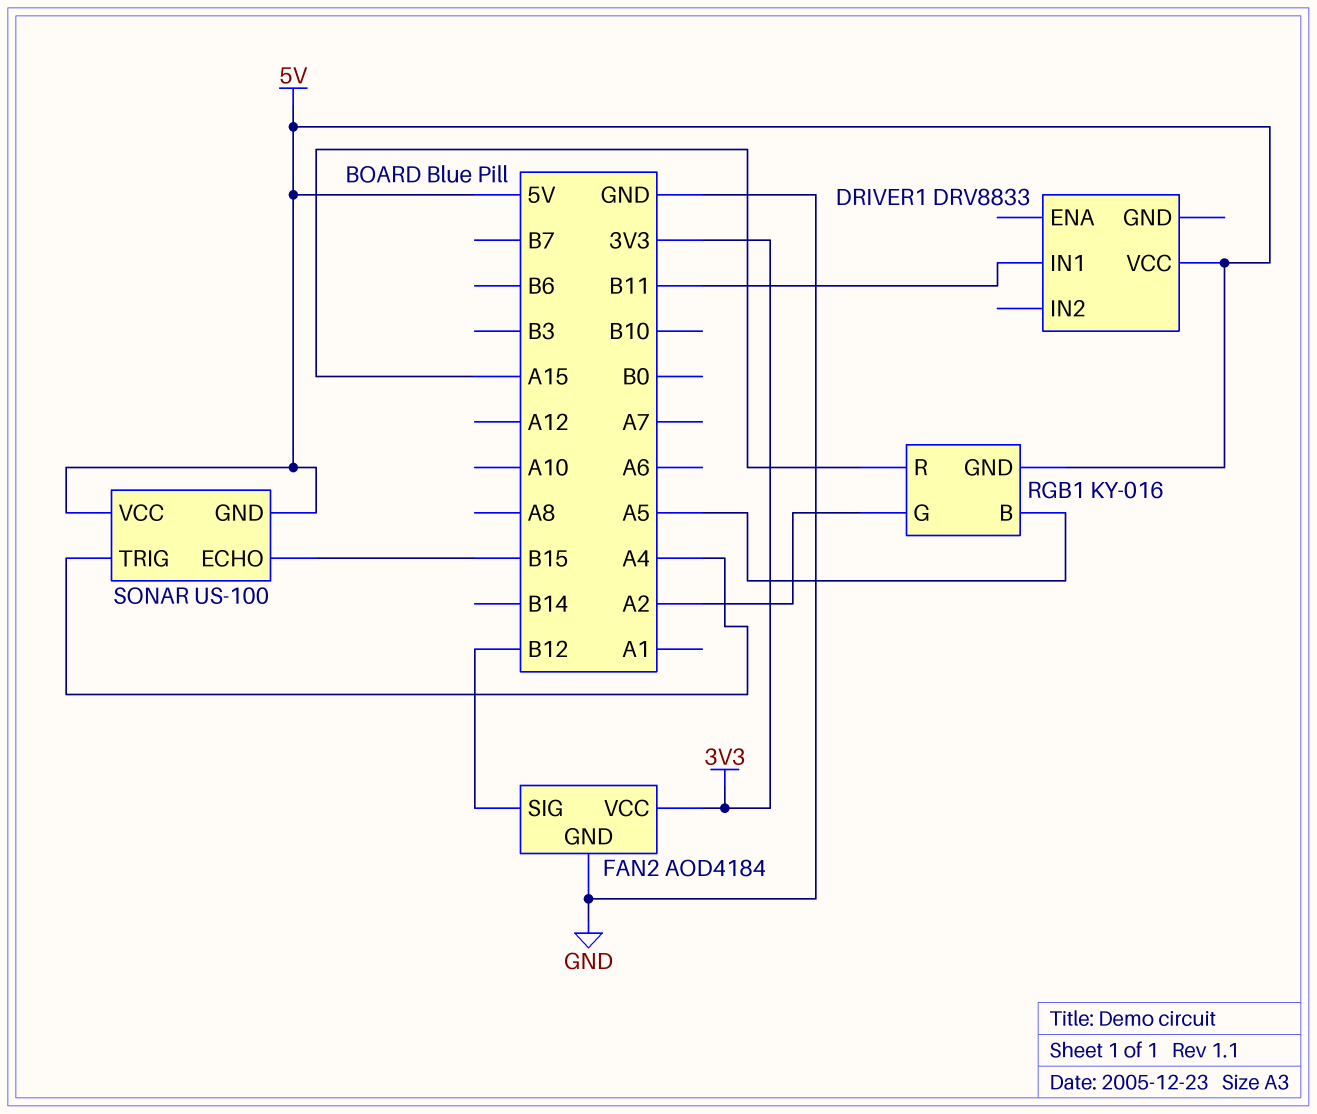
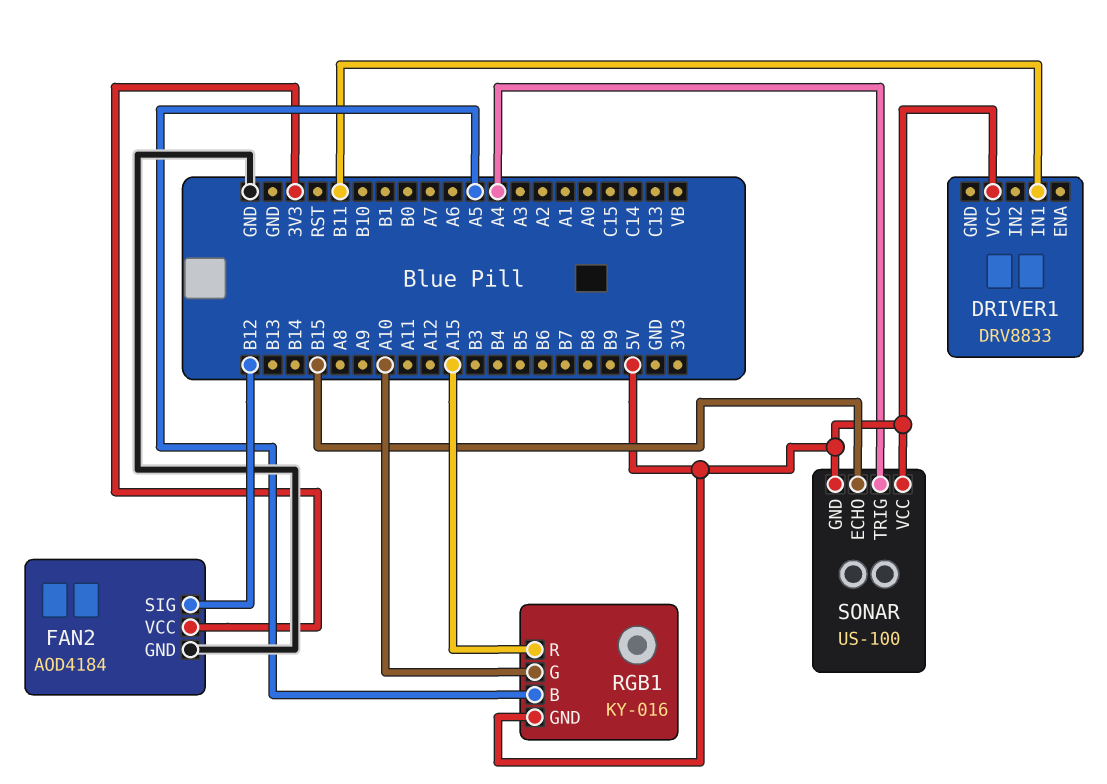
RGB1 pin G: A2 -> A10

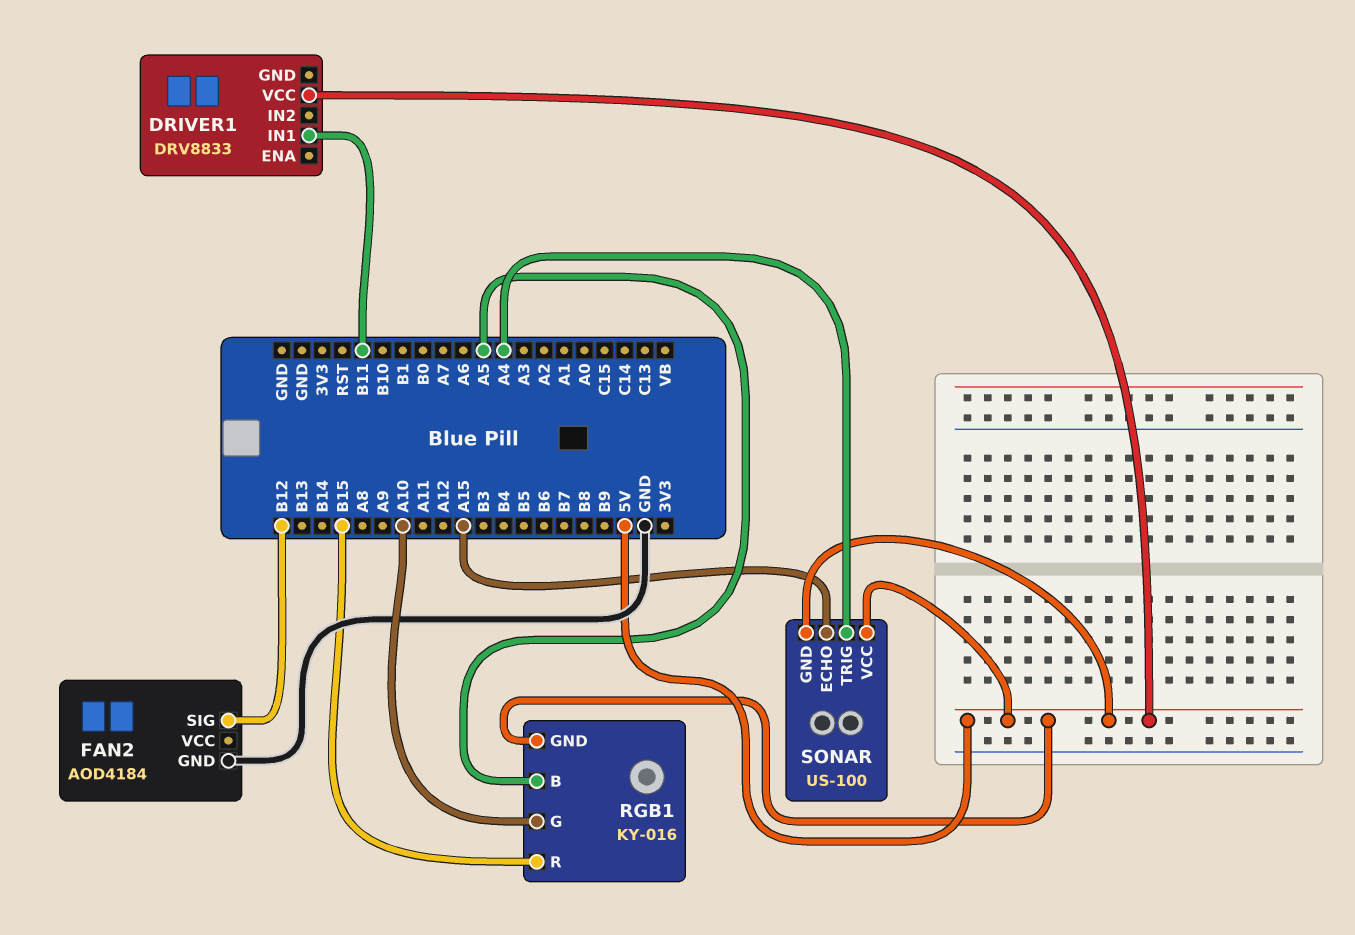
FAN2 pin VCC: 3V3 -> none
RGB1 pin R: A15 -> B15
SONAR pin ECHO: B15 -> A15

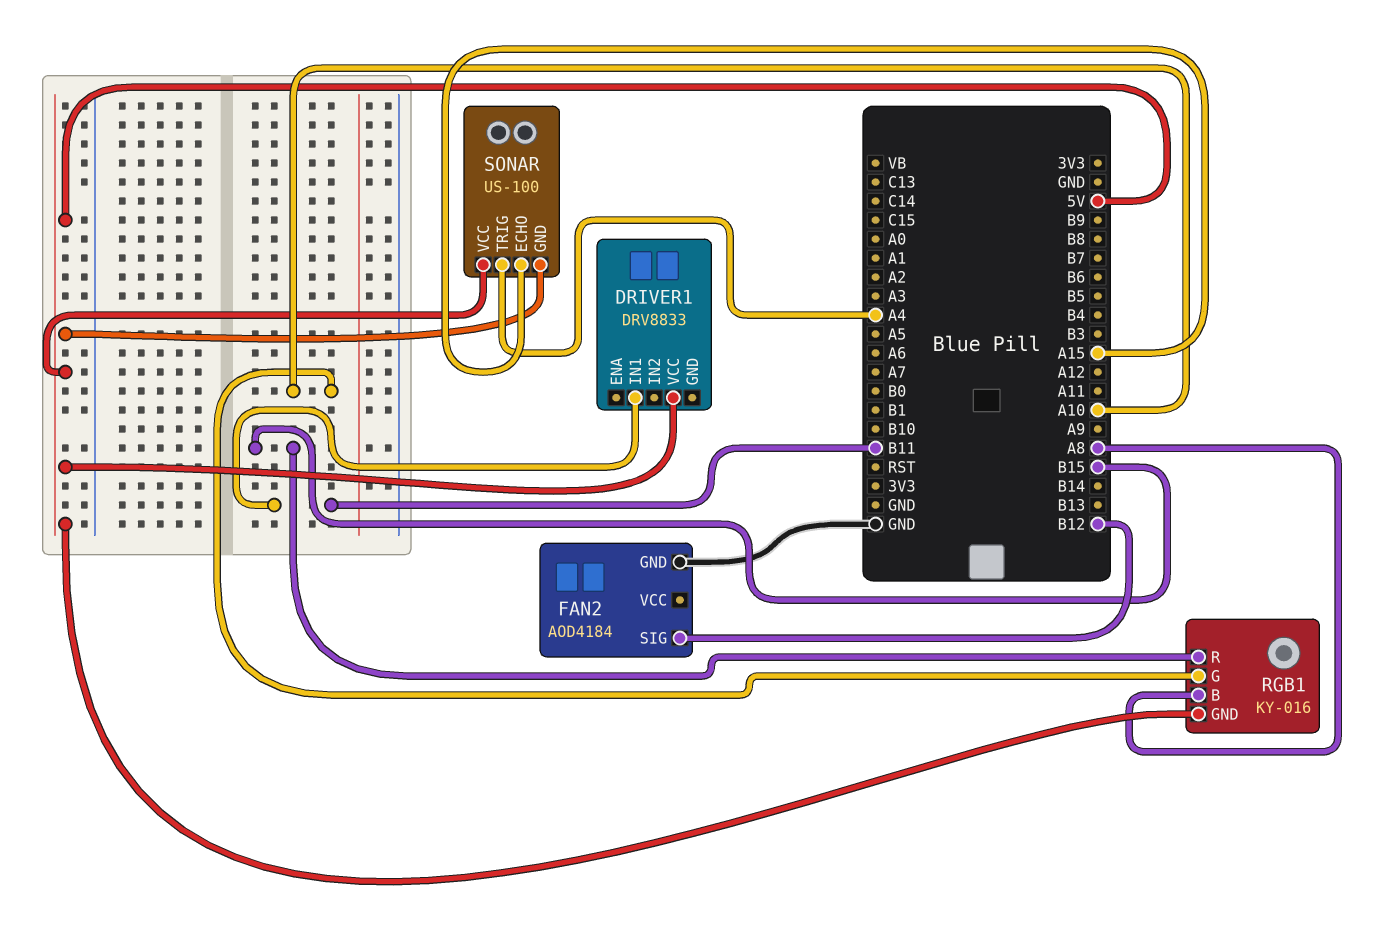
RGB1 pin B: A5 -> A8

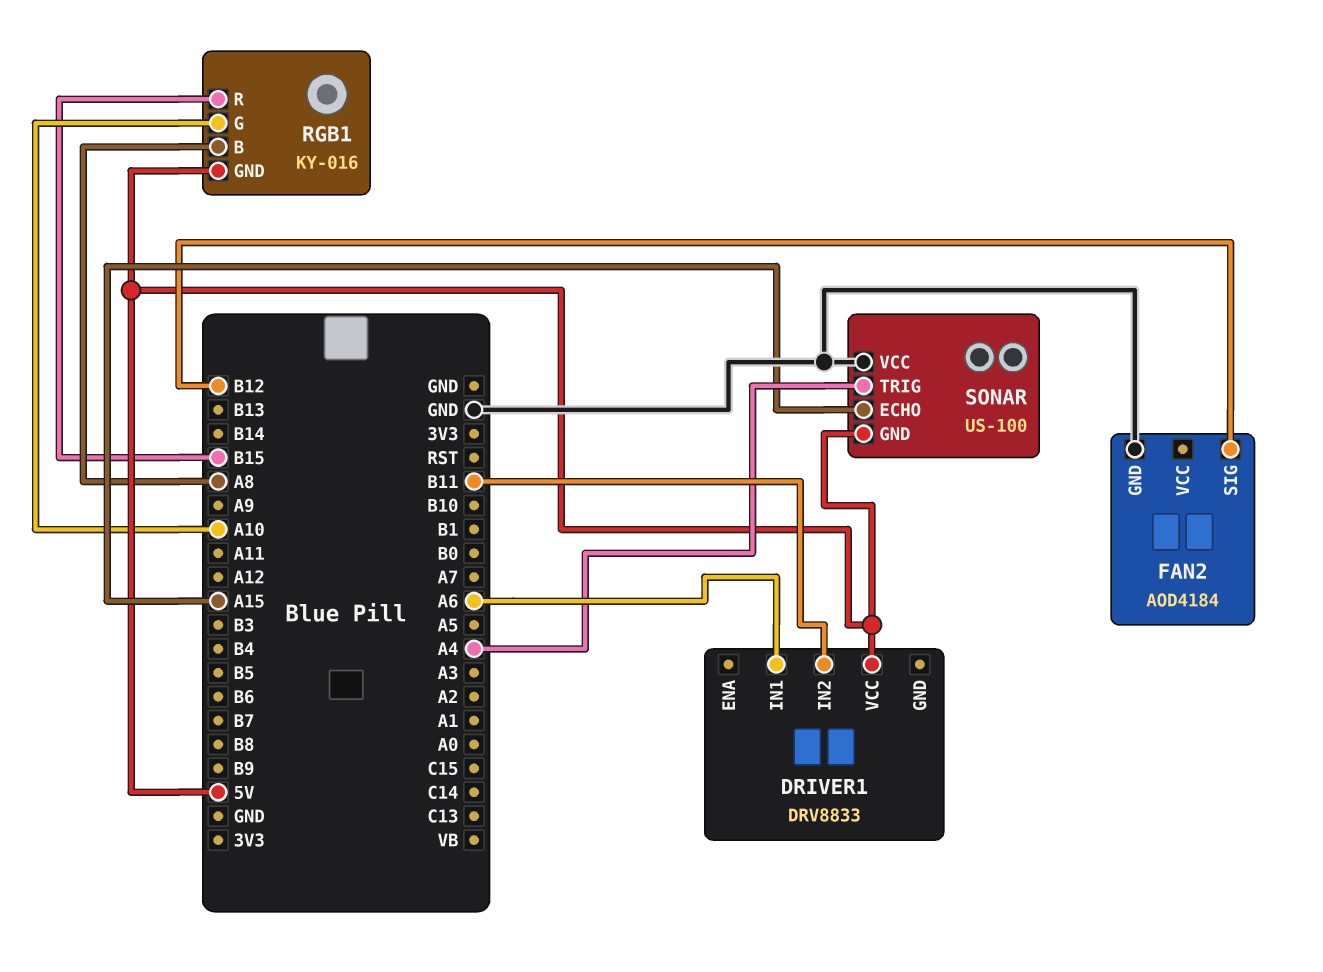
DRIVER1 pin IN1: B11 -> A6
DRIVER1 pin IN2: none -> B11
SONAR pin VCC: 5V -> GND

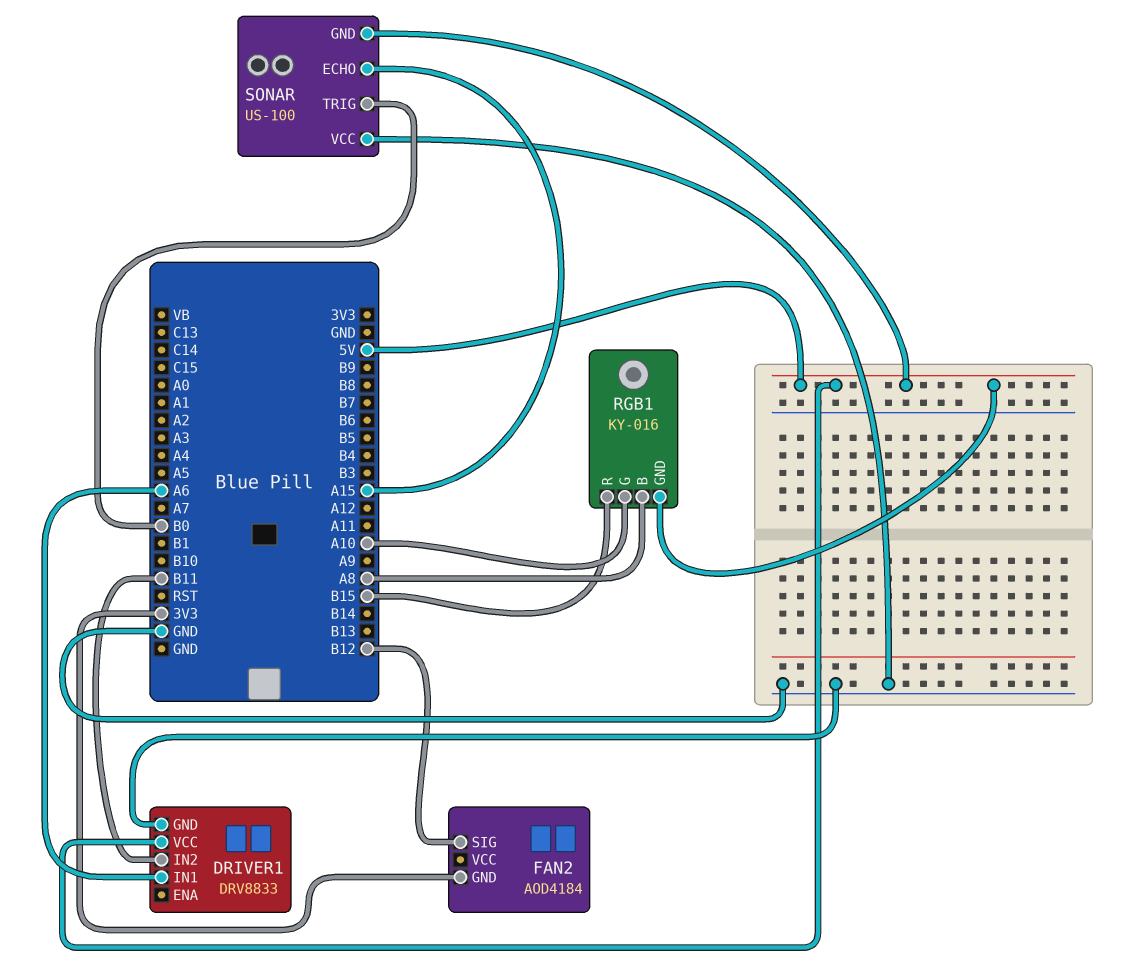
DRIVER1 pin GND: none -> GND
FAN2 pin GND: GND -> 3V3
SONAR pin TRIG: A4 -> B0

